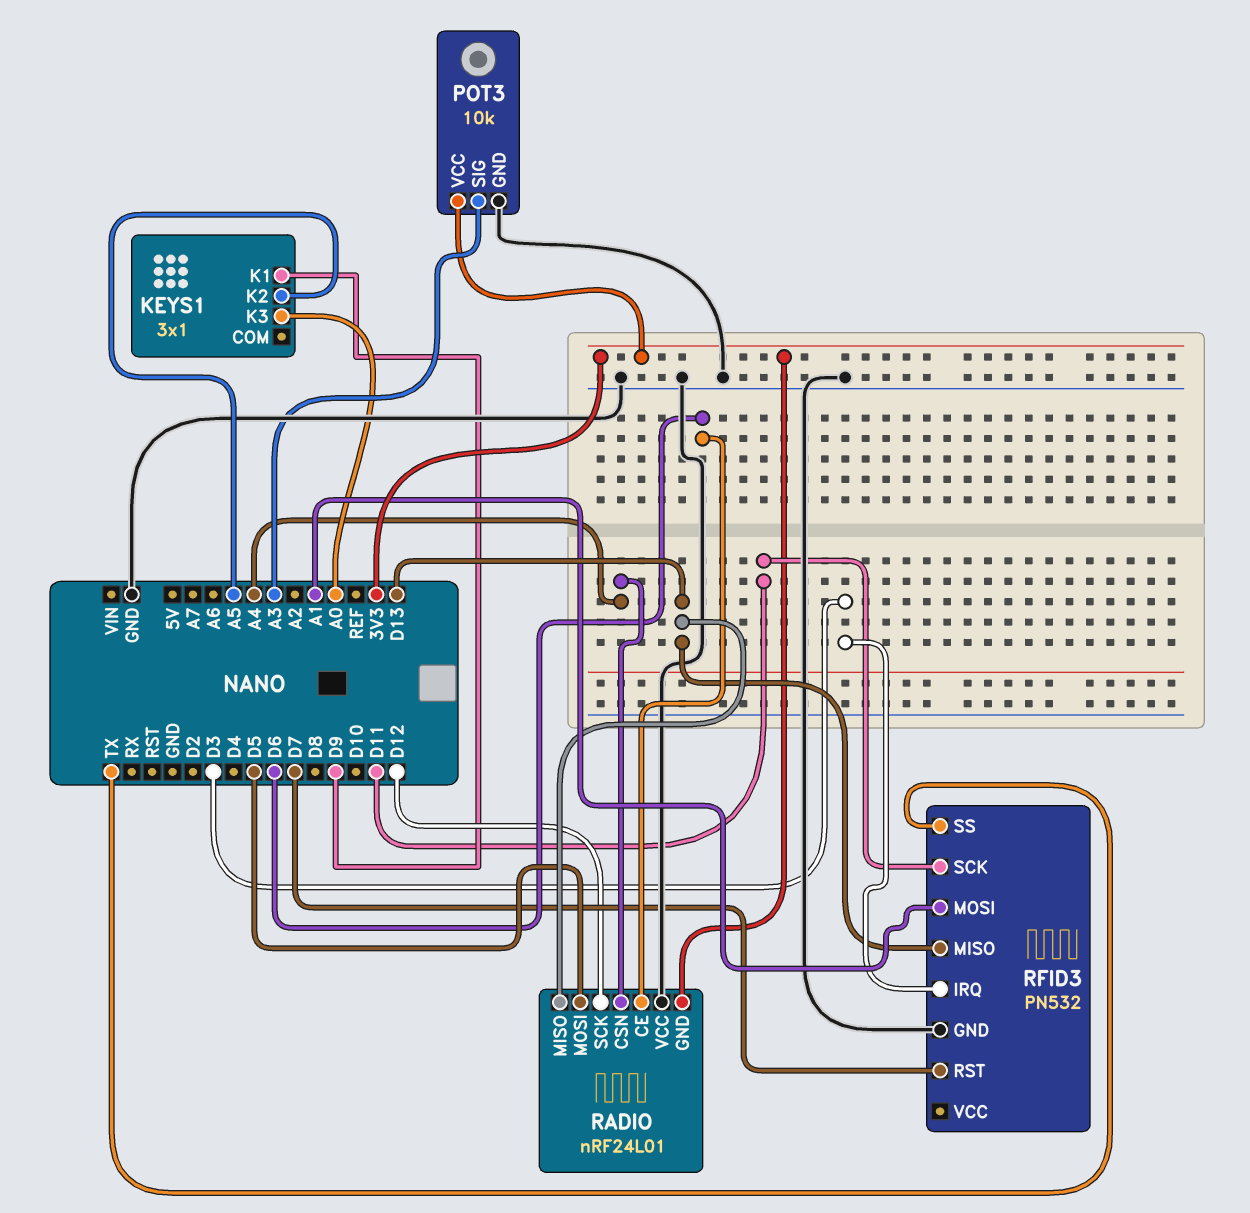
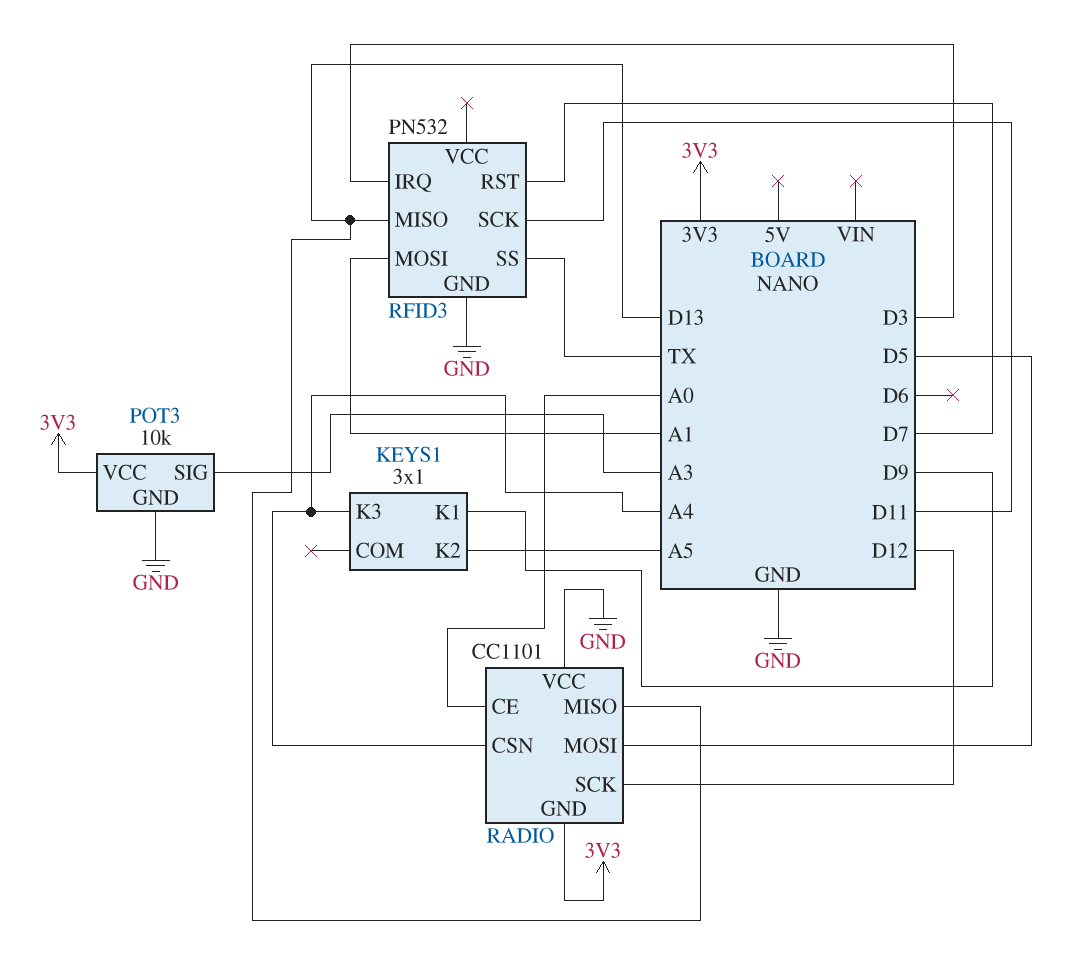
KEYS1 pin K3: A0 -> A4
RADIO: nRF24L01 -> CC1101
RADIO pin CE: D6 -> A0

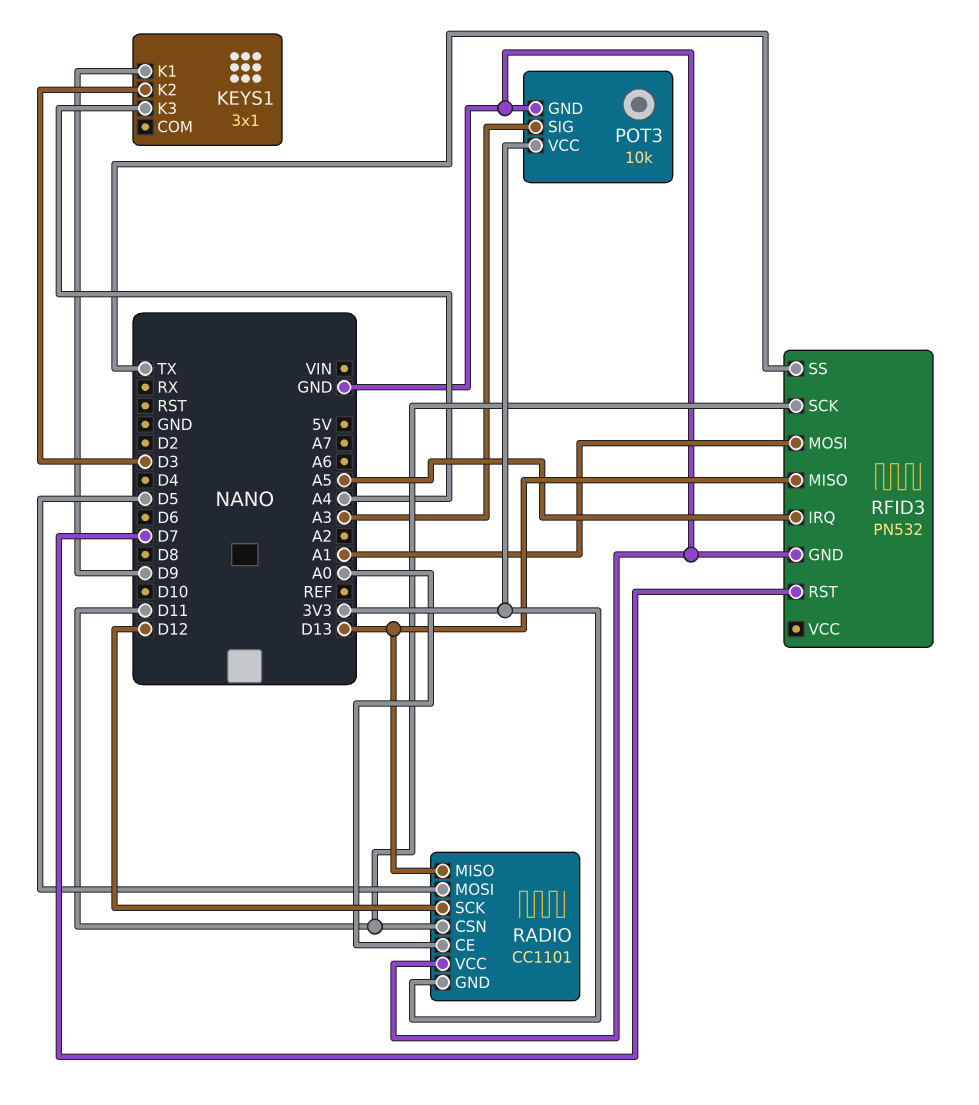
KEYS1 pin K2: A5 -> D3
RADIO pin CSN: A4 -> D11
RFID3 pin IRQ: D3 -> A5

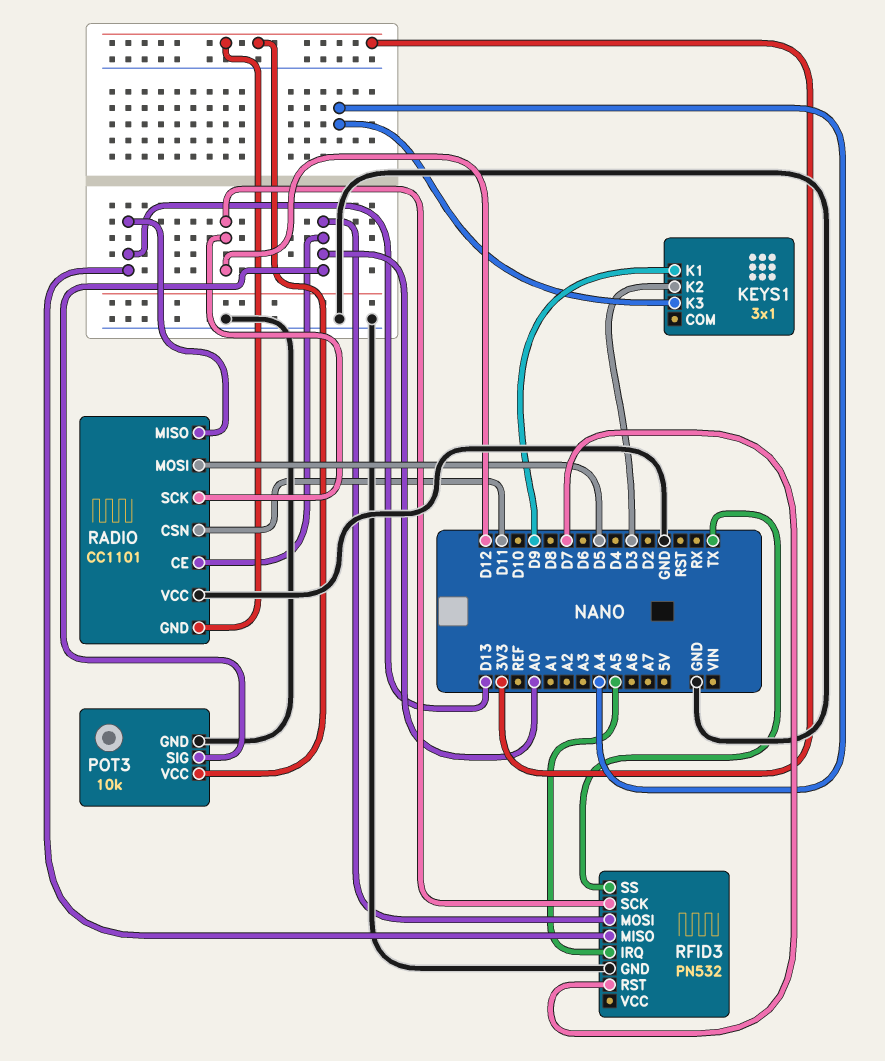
POT3 pin SIG: A3 -> A0
RFID3 pin MOSI: A1 -> A0
RFID3 pin SCK: D11 -> D12

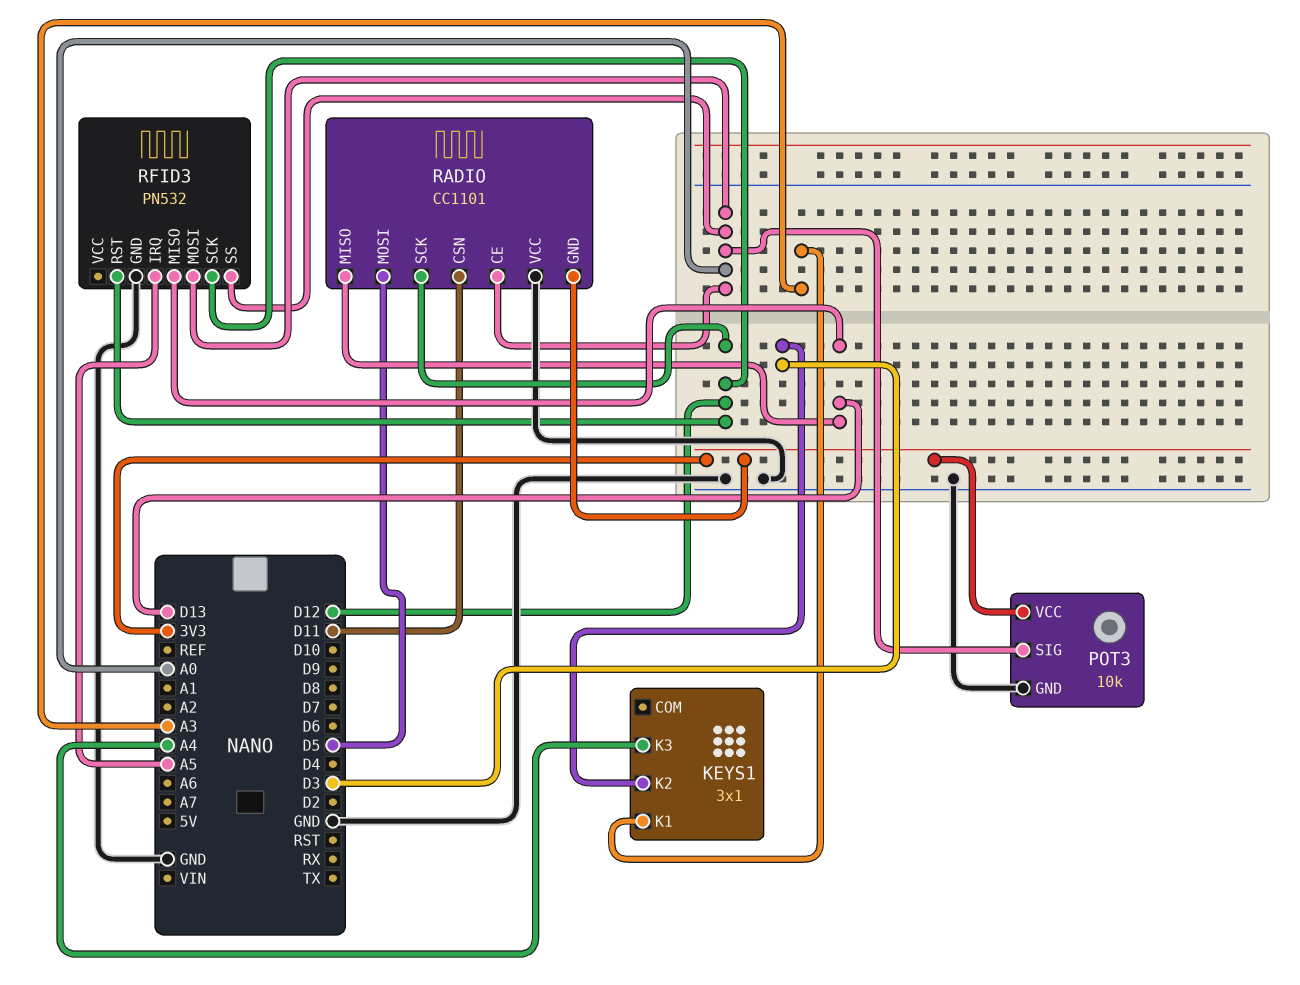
KEYS1 pin K1: D9 -> A3
RFID3 pin RST: D7 -> D12
RFID3 pin SS: TX -> A0

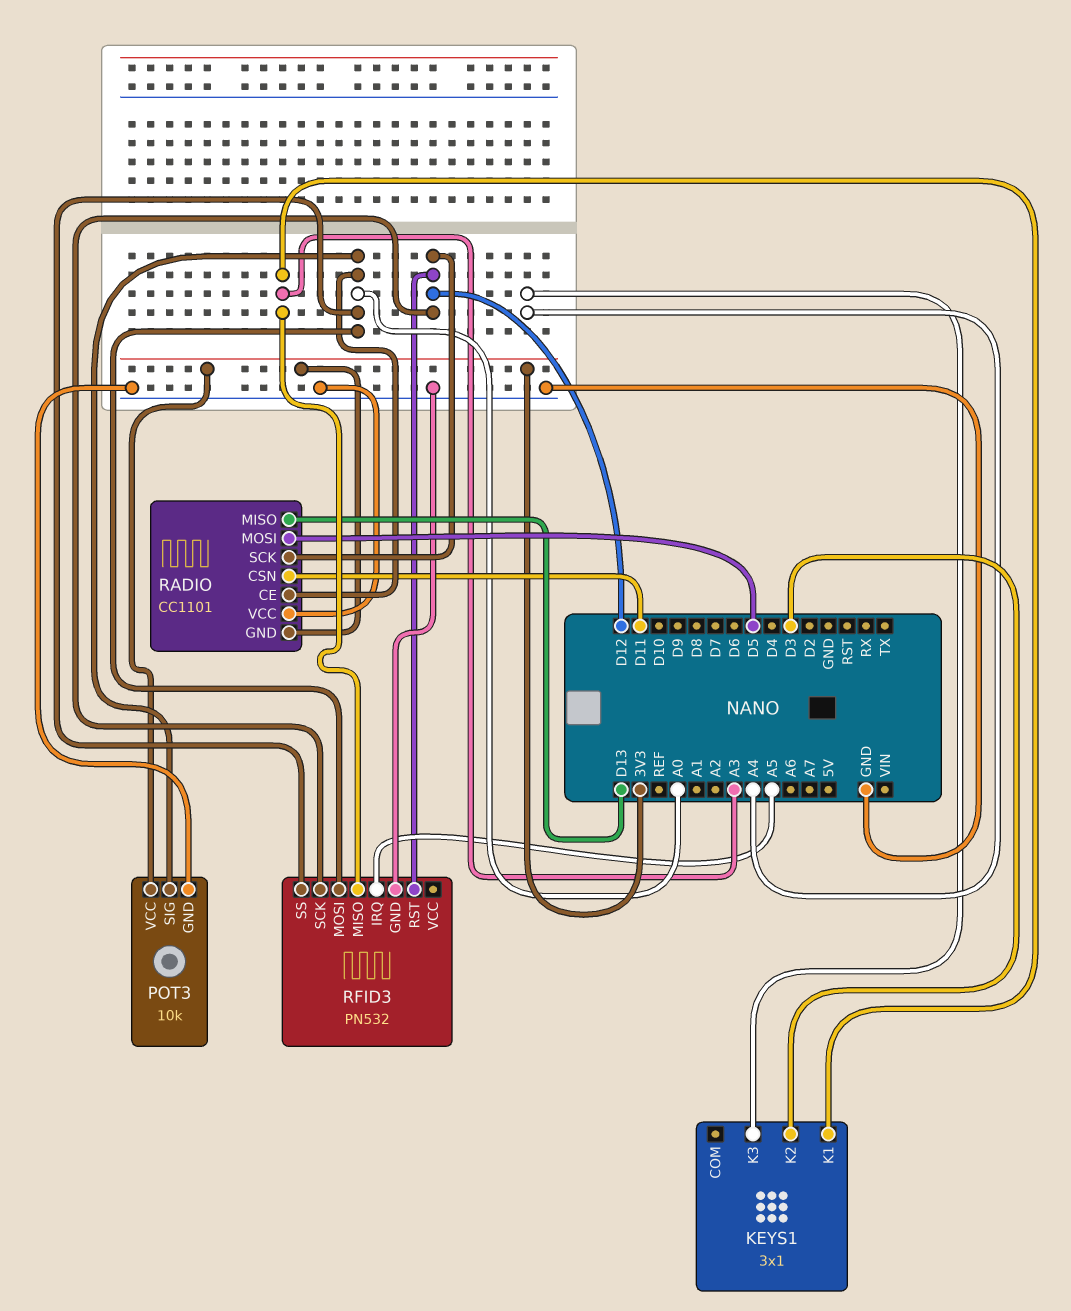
RFID3 pin MISO: D13 -> A3

